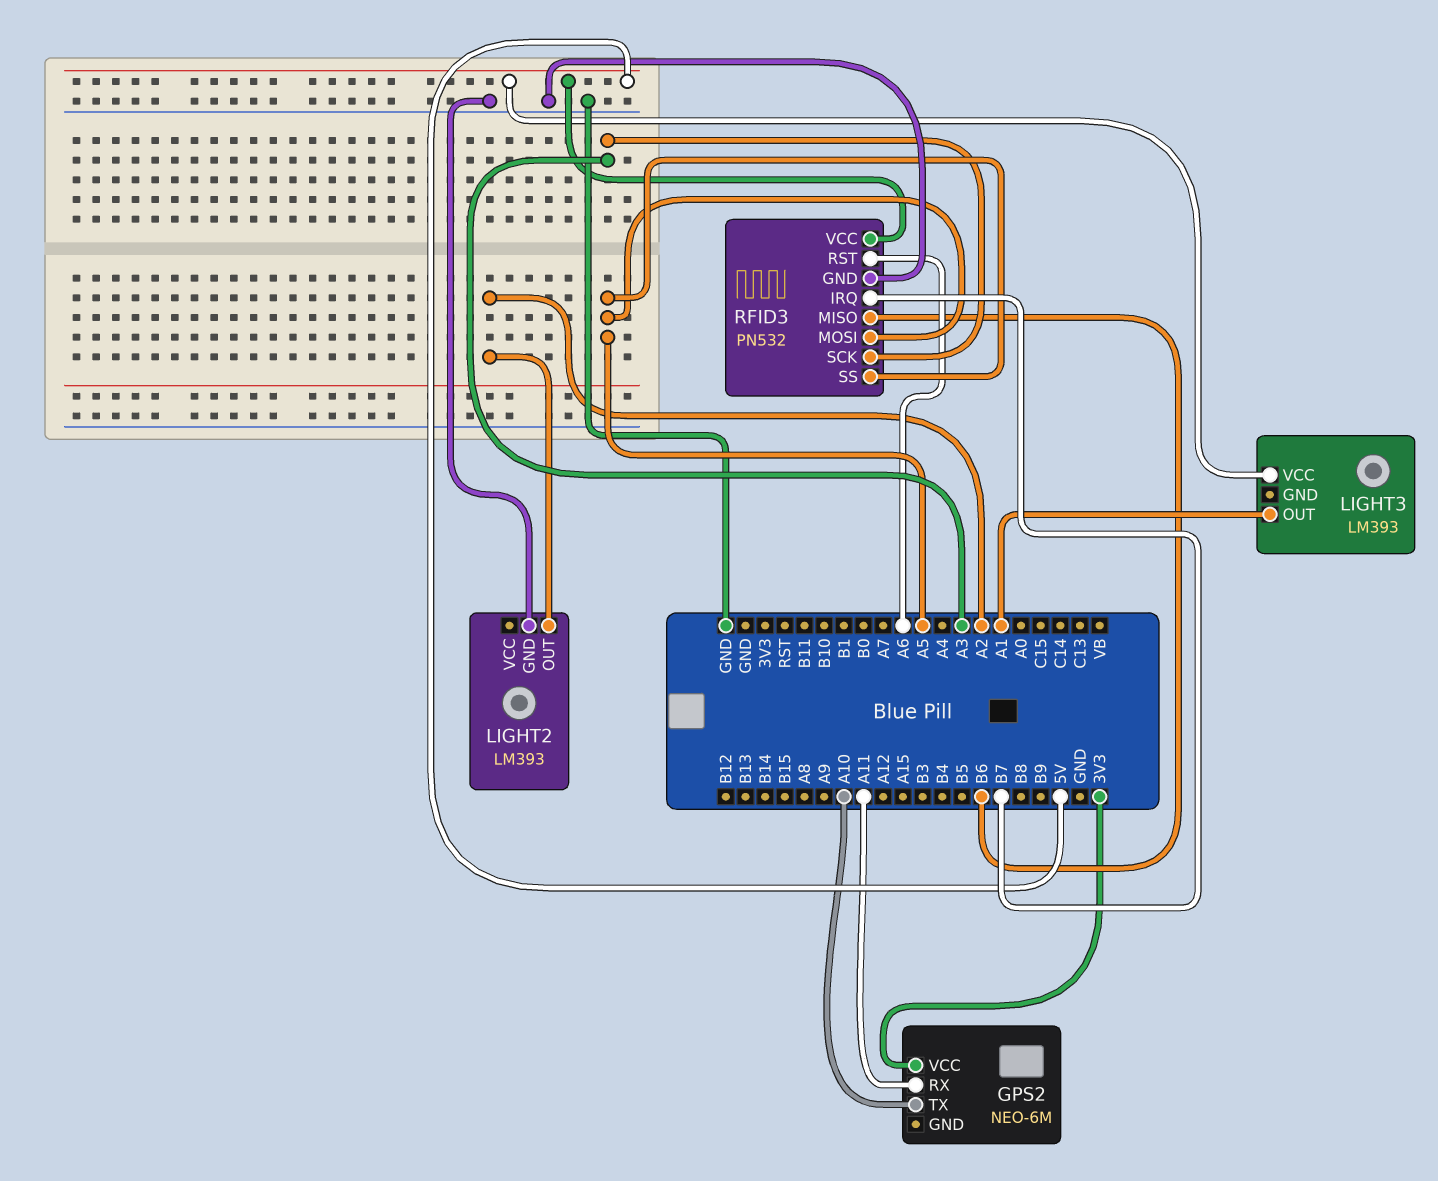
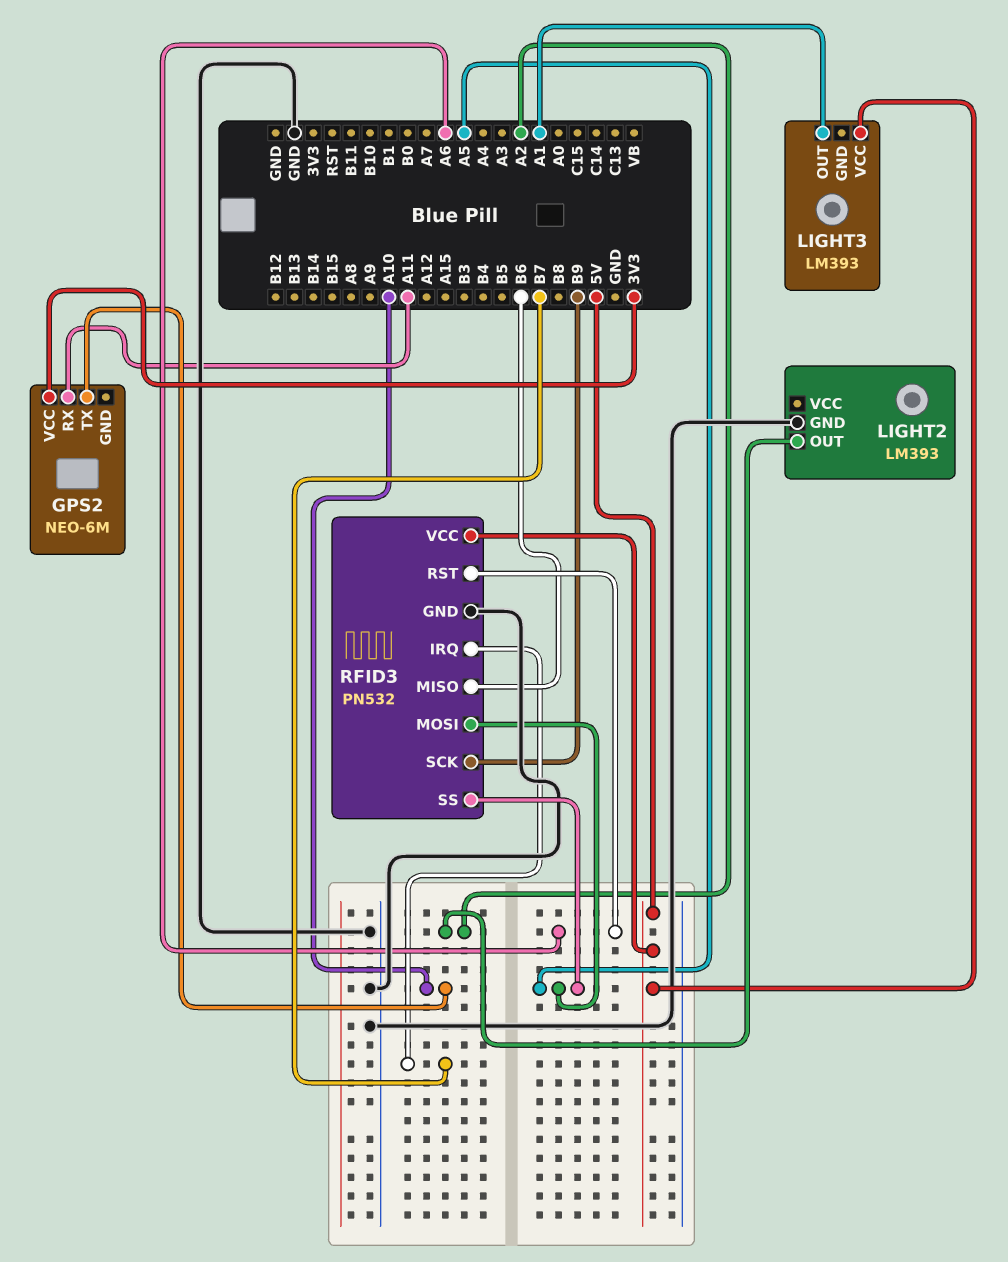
RFID3 pin SCK: A3 -> B9

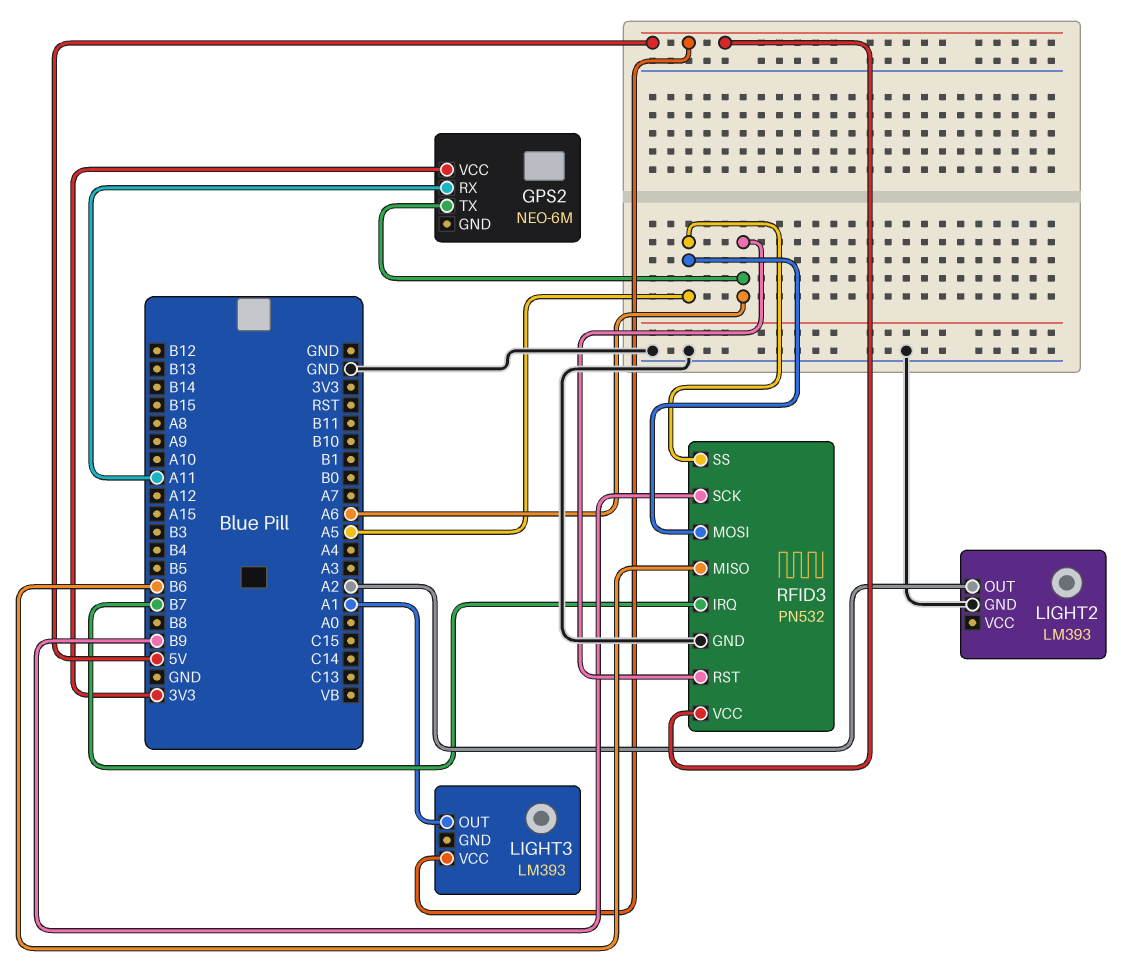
GPS2 pin TX: A10 -> A6

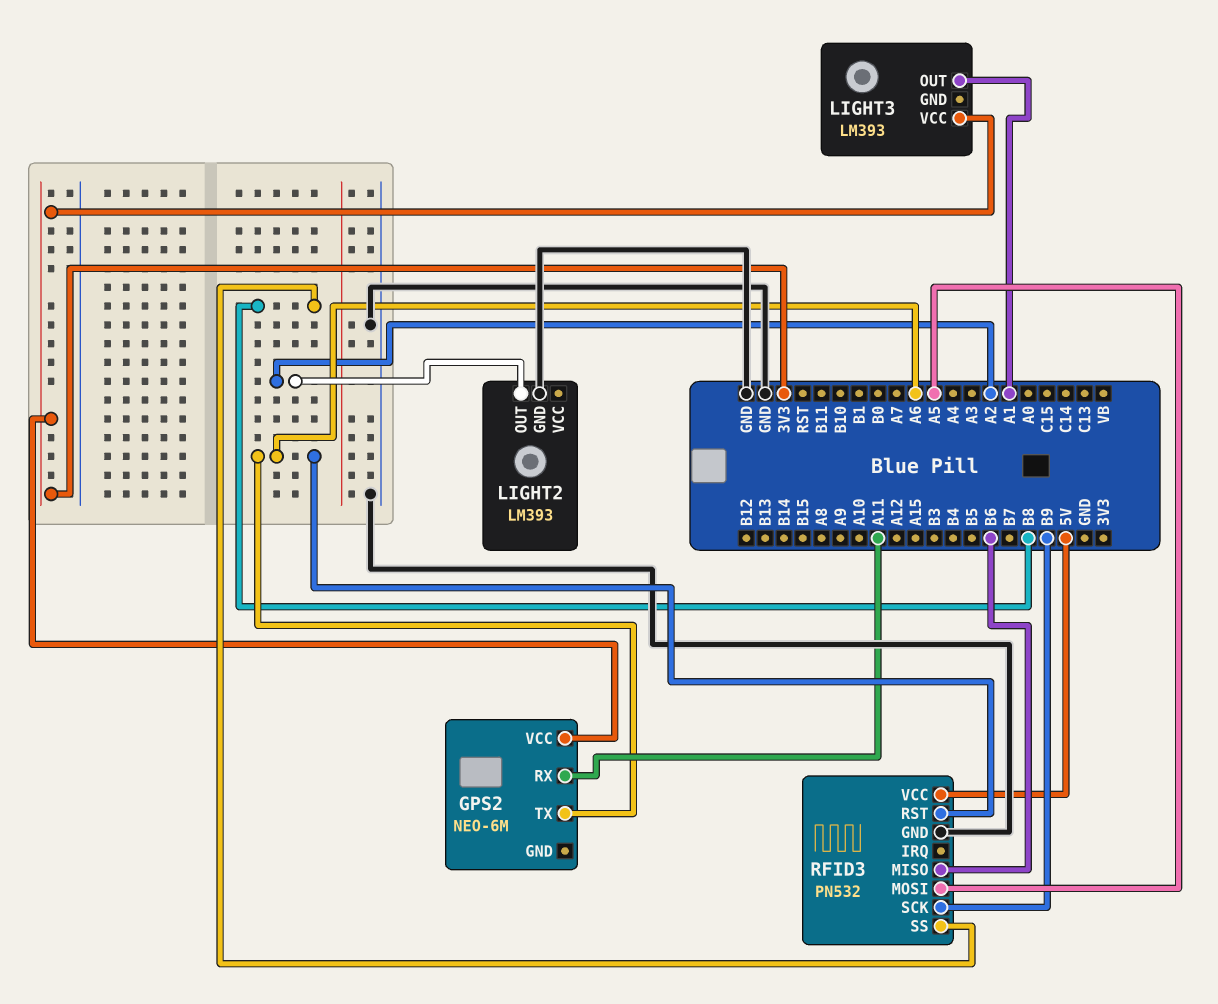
LIGHT3 pin VCC: 5V -> 3V3
RFID3 pin IRQ: B7 -> none
RFID3 pin SS: A5 -> B8

